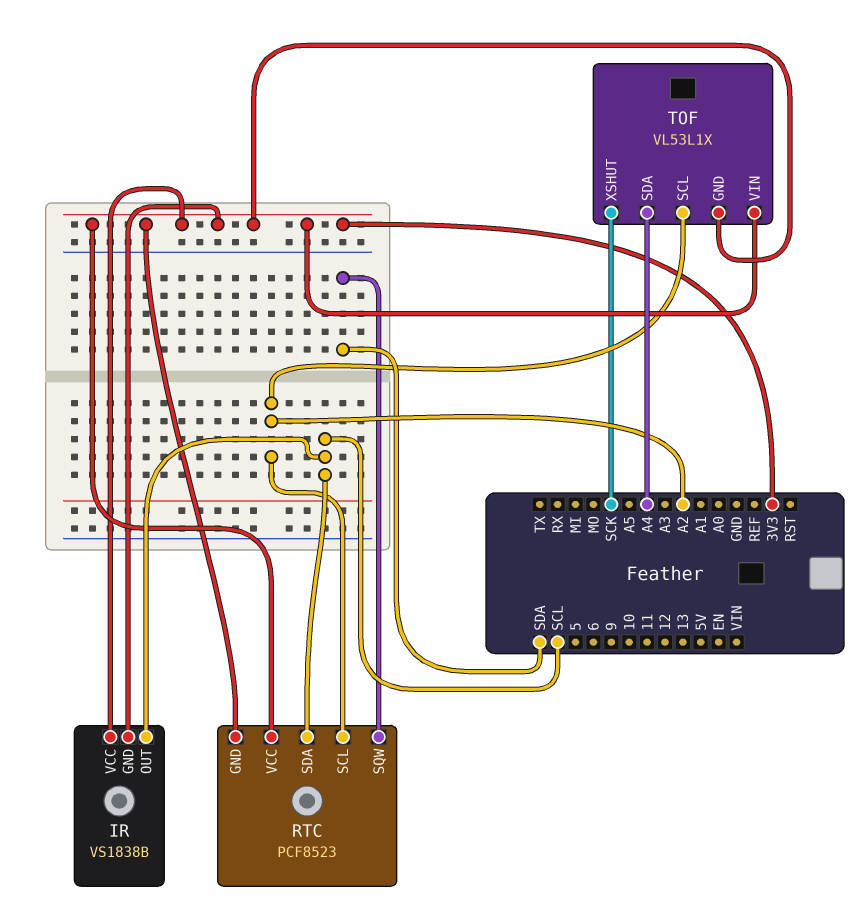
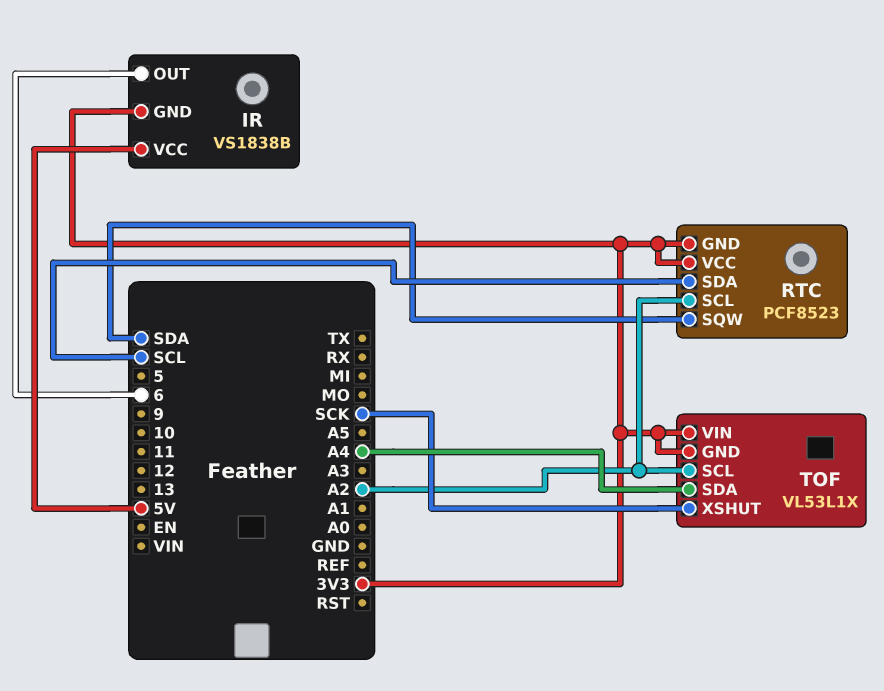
IR pin OUT: SCL -> 6
IR pin VCC: 3V3 -> 5V

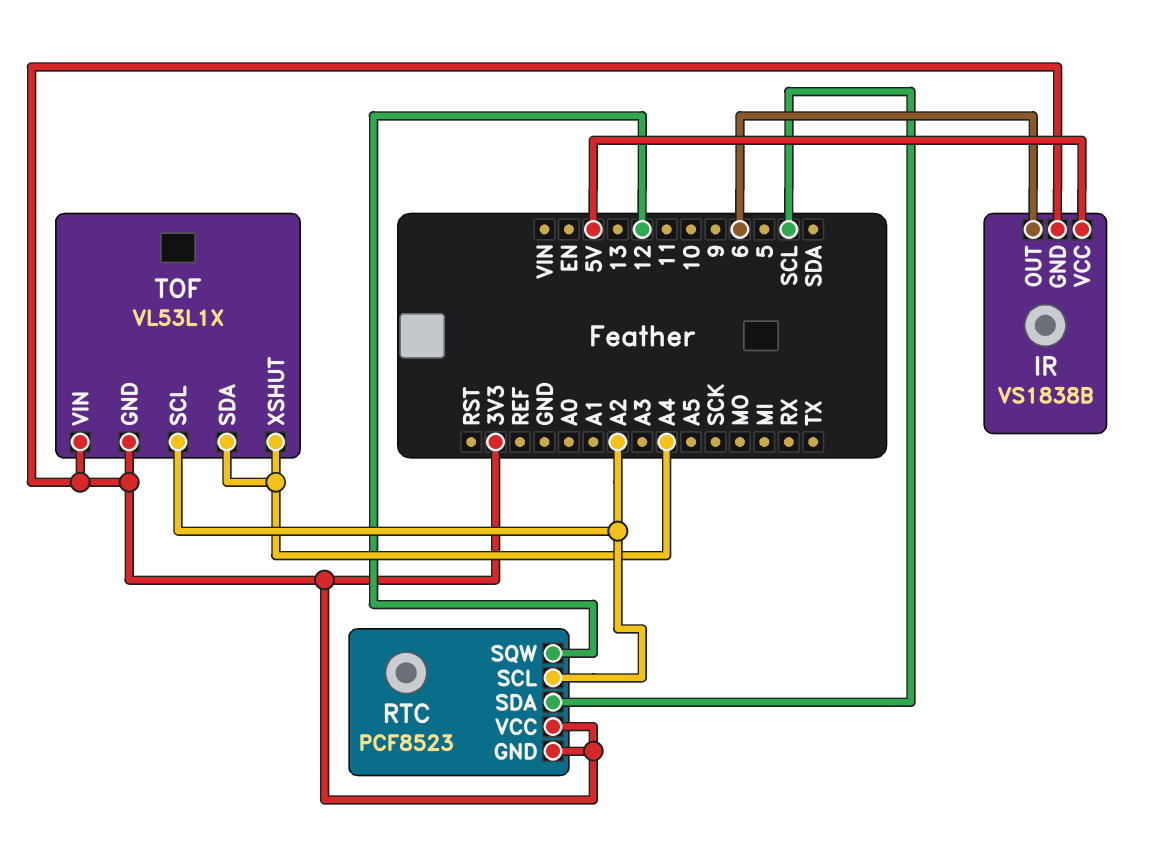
RTC pin SQW: SDA -> 12
TOF pin XSHUT: SCK -> A4

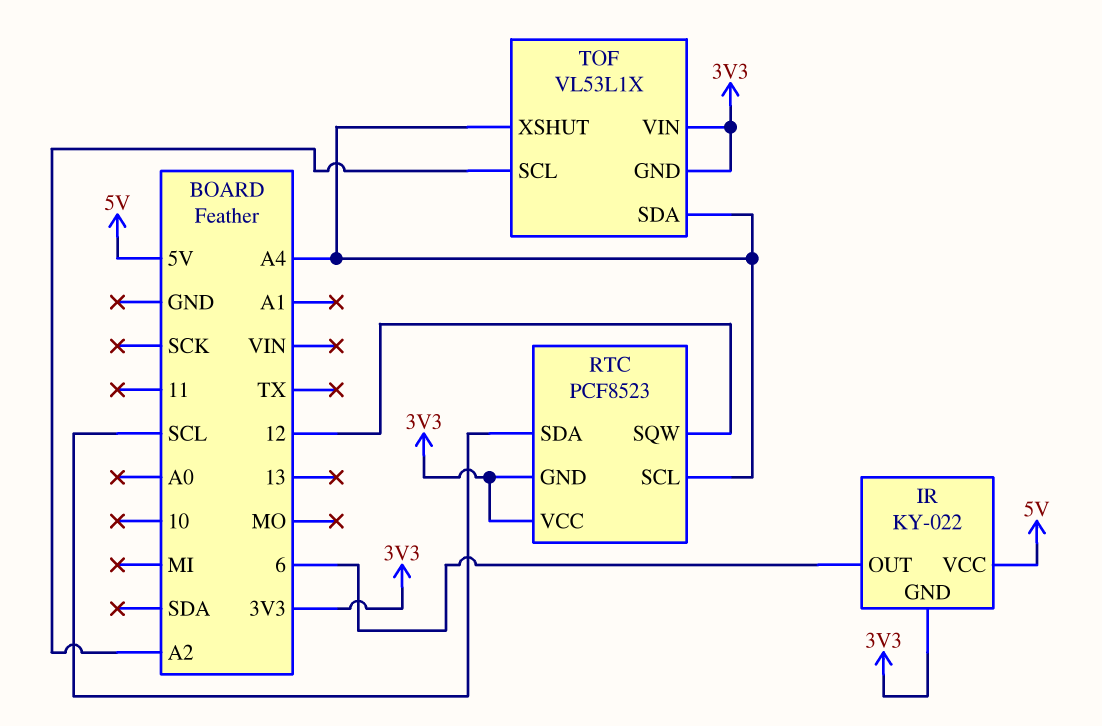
IR: VS1838B -> KY-022
RTC pin SCL: A2 -> A4

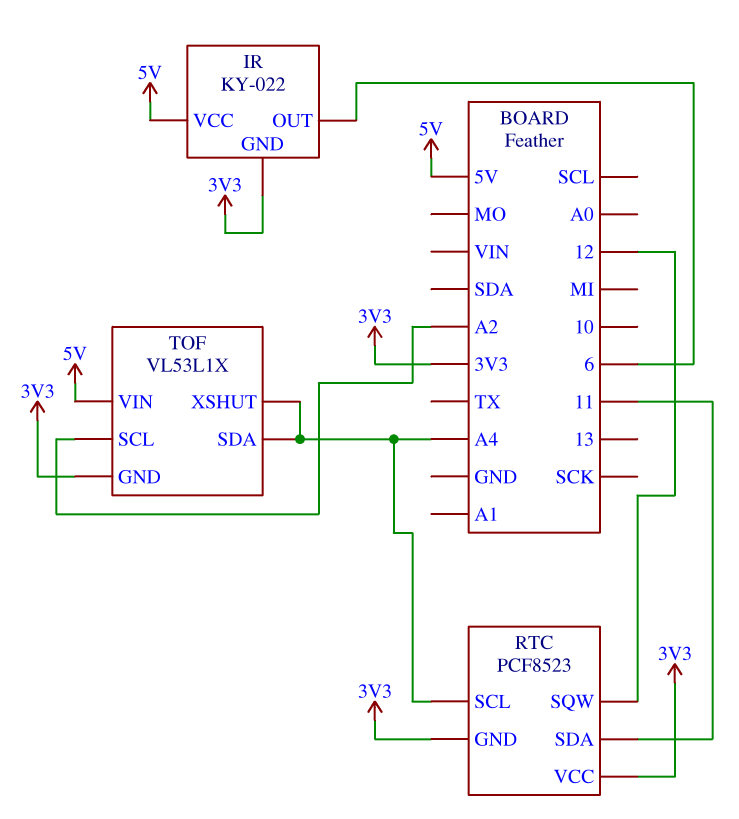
RTC pin SDA: SCL -> 11
TOF pin VIN: 3V3 -> 5V

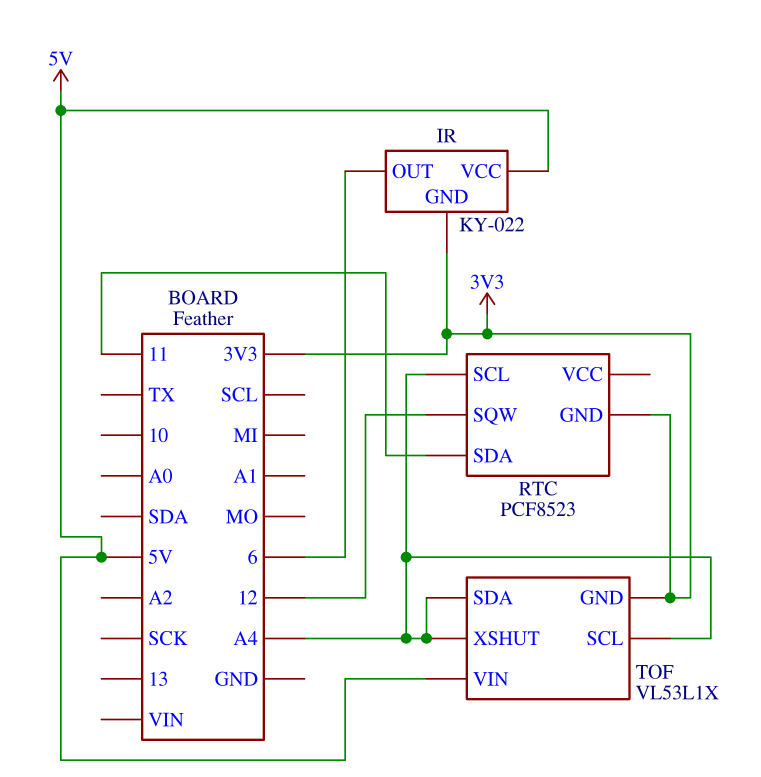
RTC pin VCC: 3V3 -> none
TOF pin SCL: A2 -> A4

